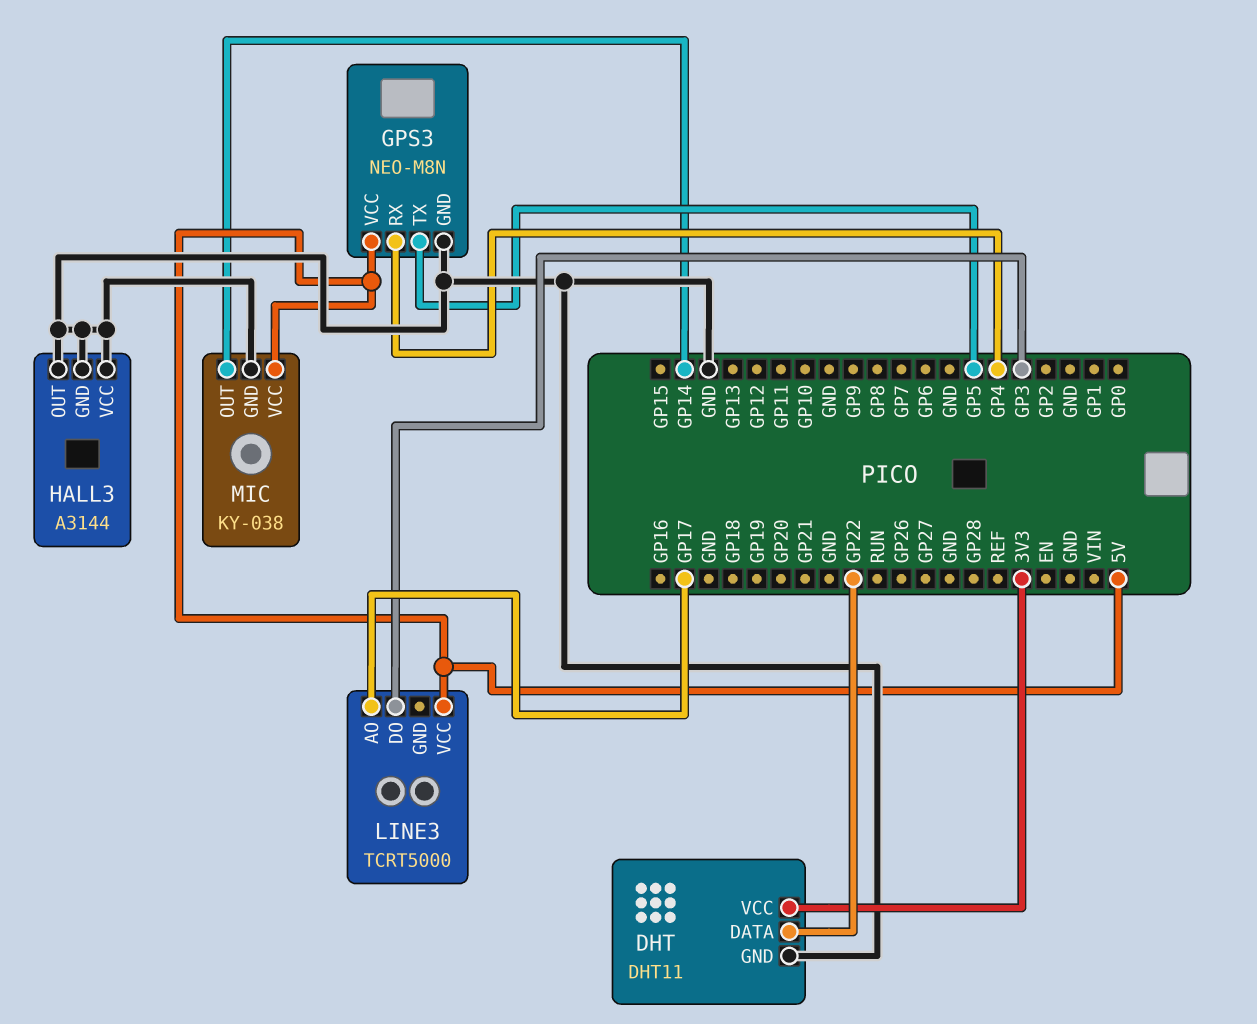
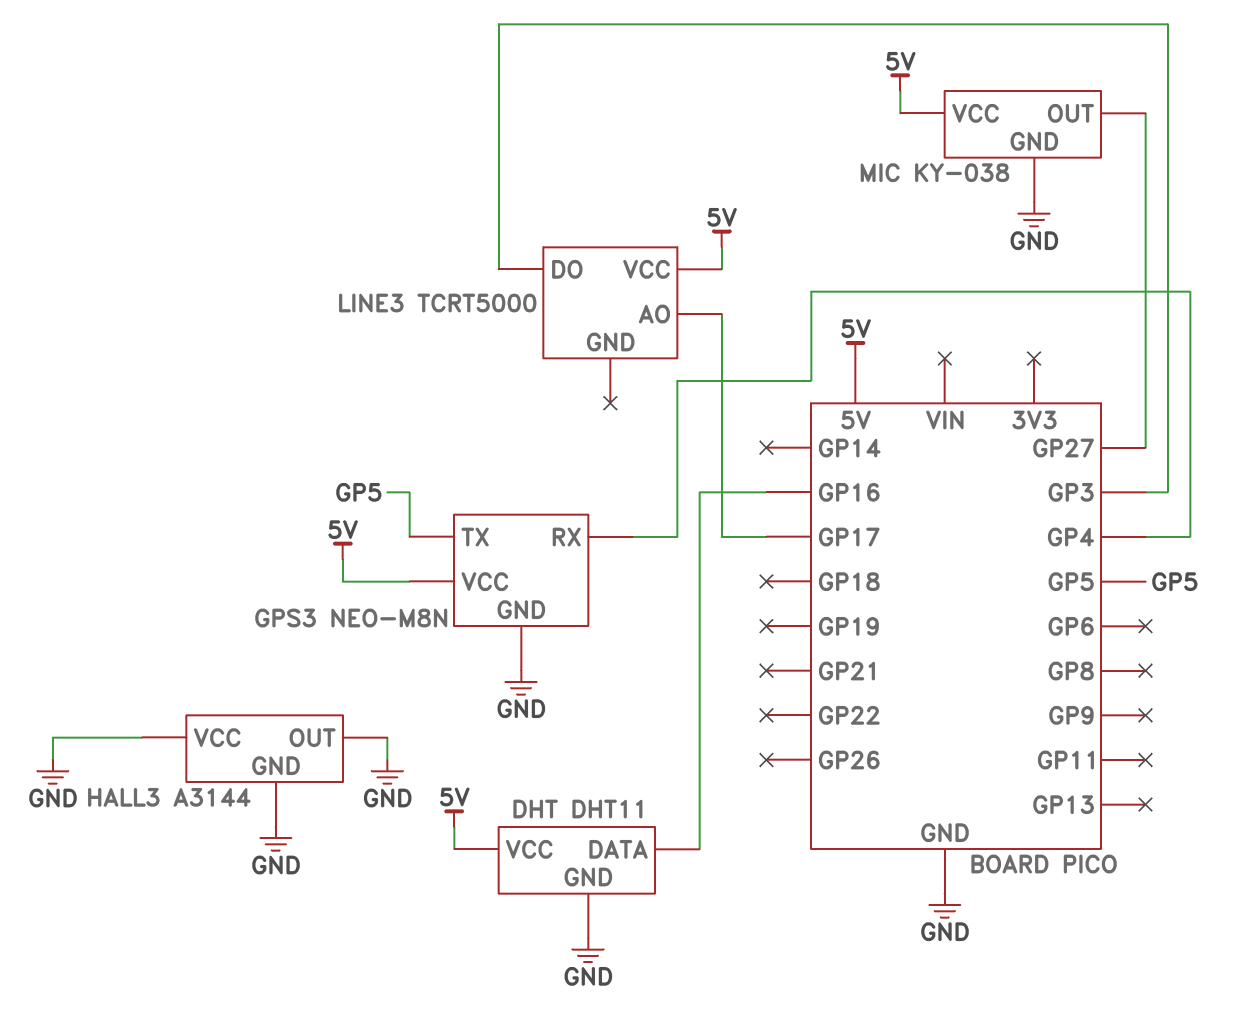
DHT pin DATA: GP22 -> GP16
DHT pin VCC: 3V3 -> 5V
MIC pin OUT: GP14 -> GP27

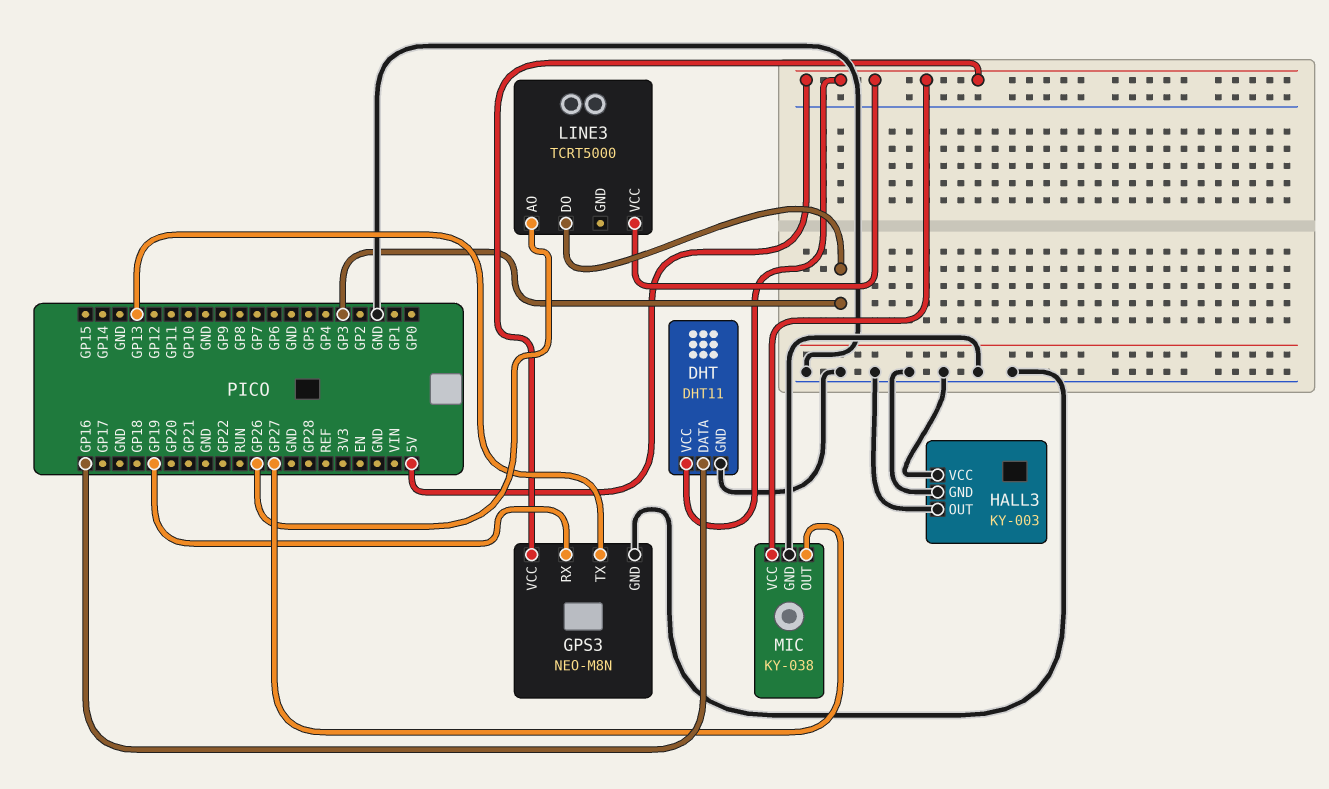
GPS3 pin RX: GP4 -> GP19
GPS3 pin TX: GP5 -> GP13
HALL3: A3144 -> KY-003
LINE3 pin AO: GP17 -> GP26

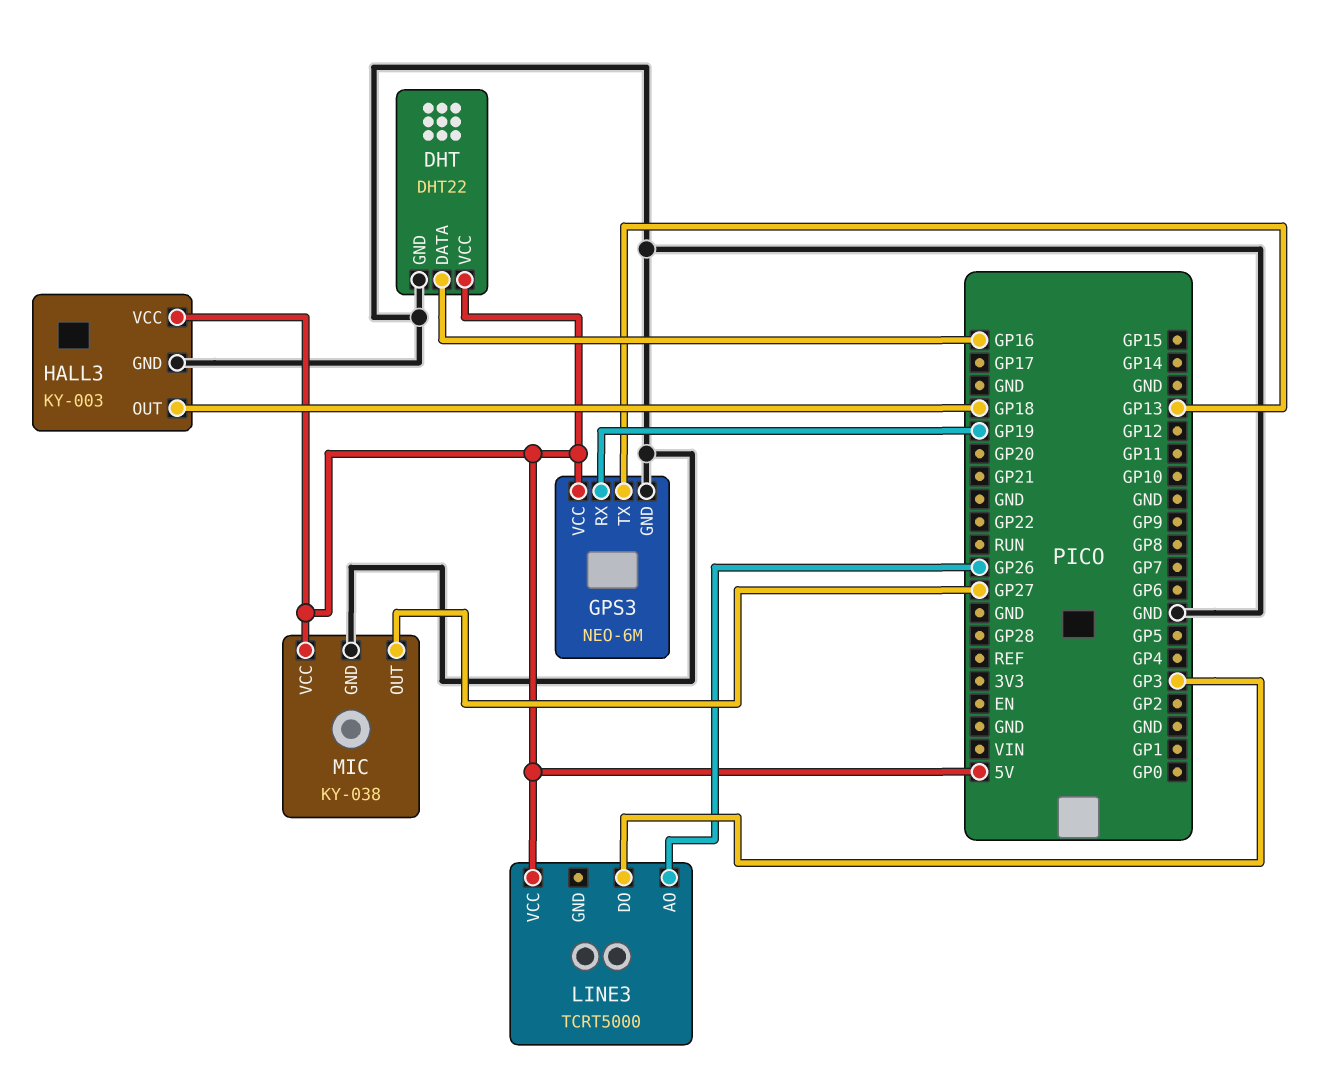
DHT: DHT11 -> DHT22
GPS3: NEO-M8N -> NEO-6M
HALL3 pin OUT: GND -> GP18
HALL3 pin VCC: GND -> 5V

